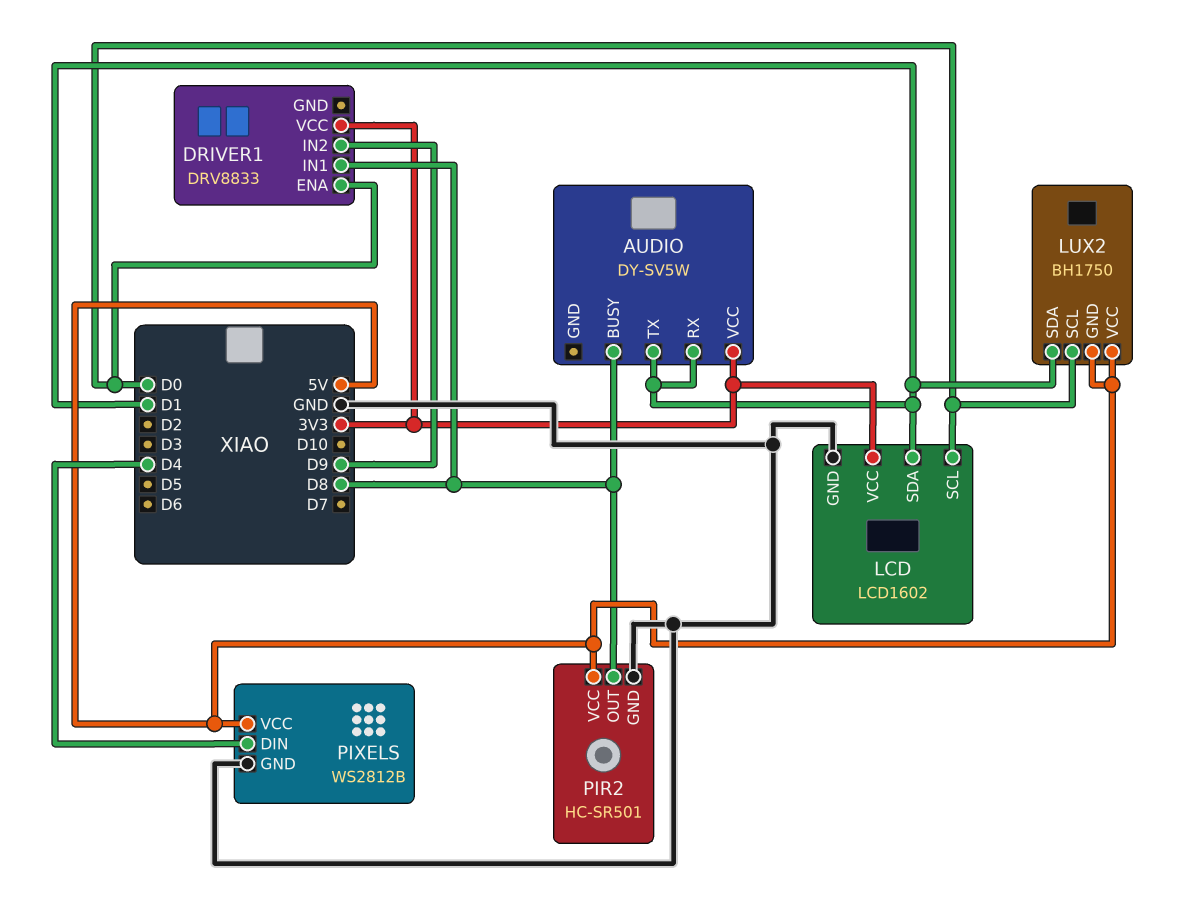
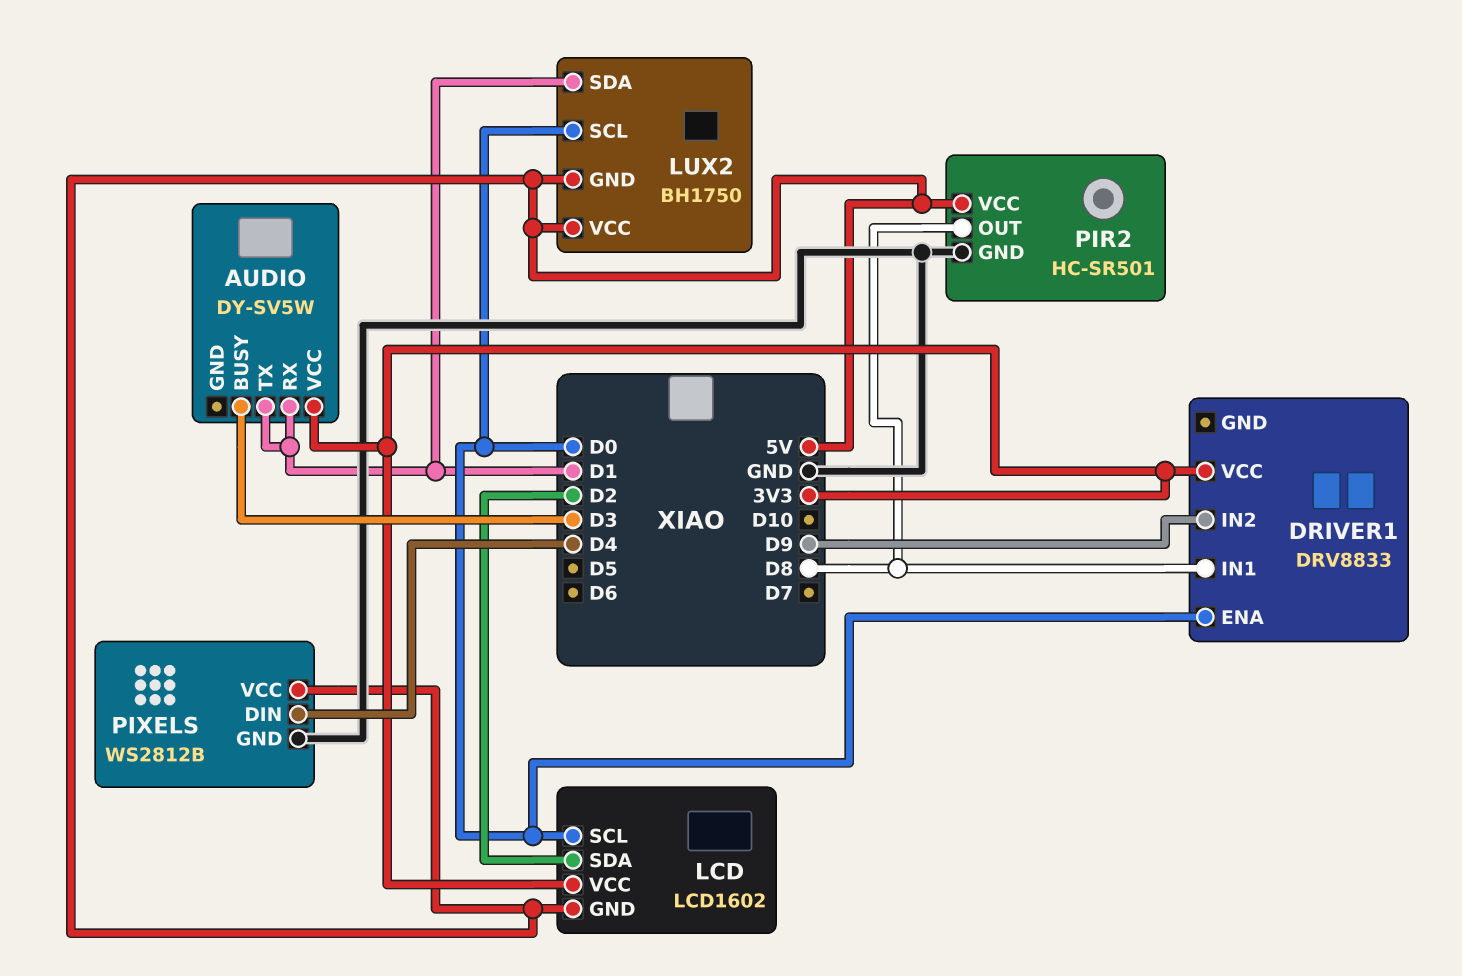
AUDIO pin BUSY: D8 -> D3
LCD pin GND: GND -> 5V
LCD pin SDA: D1 -> D2

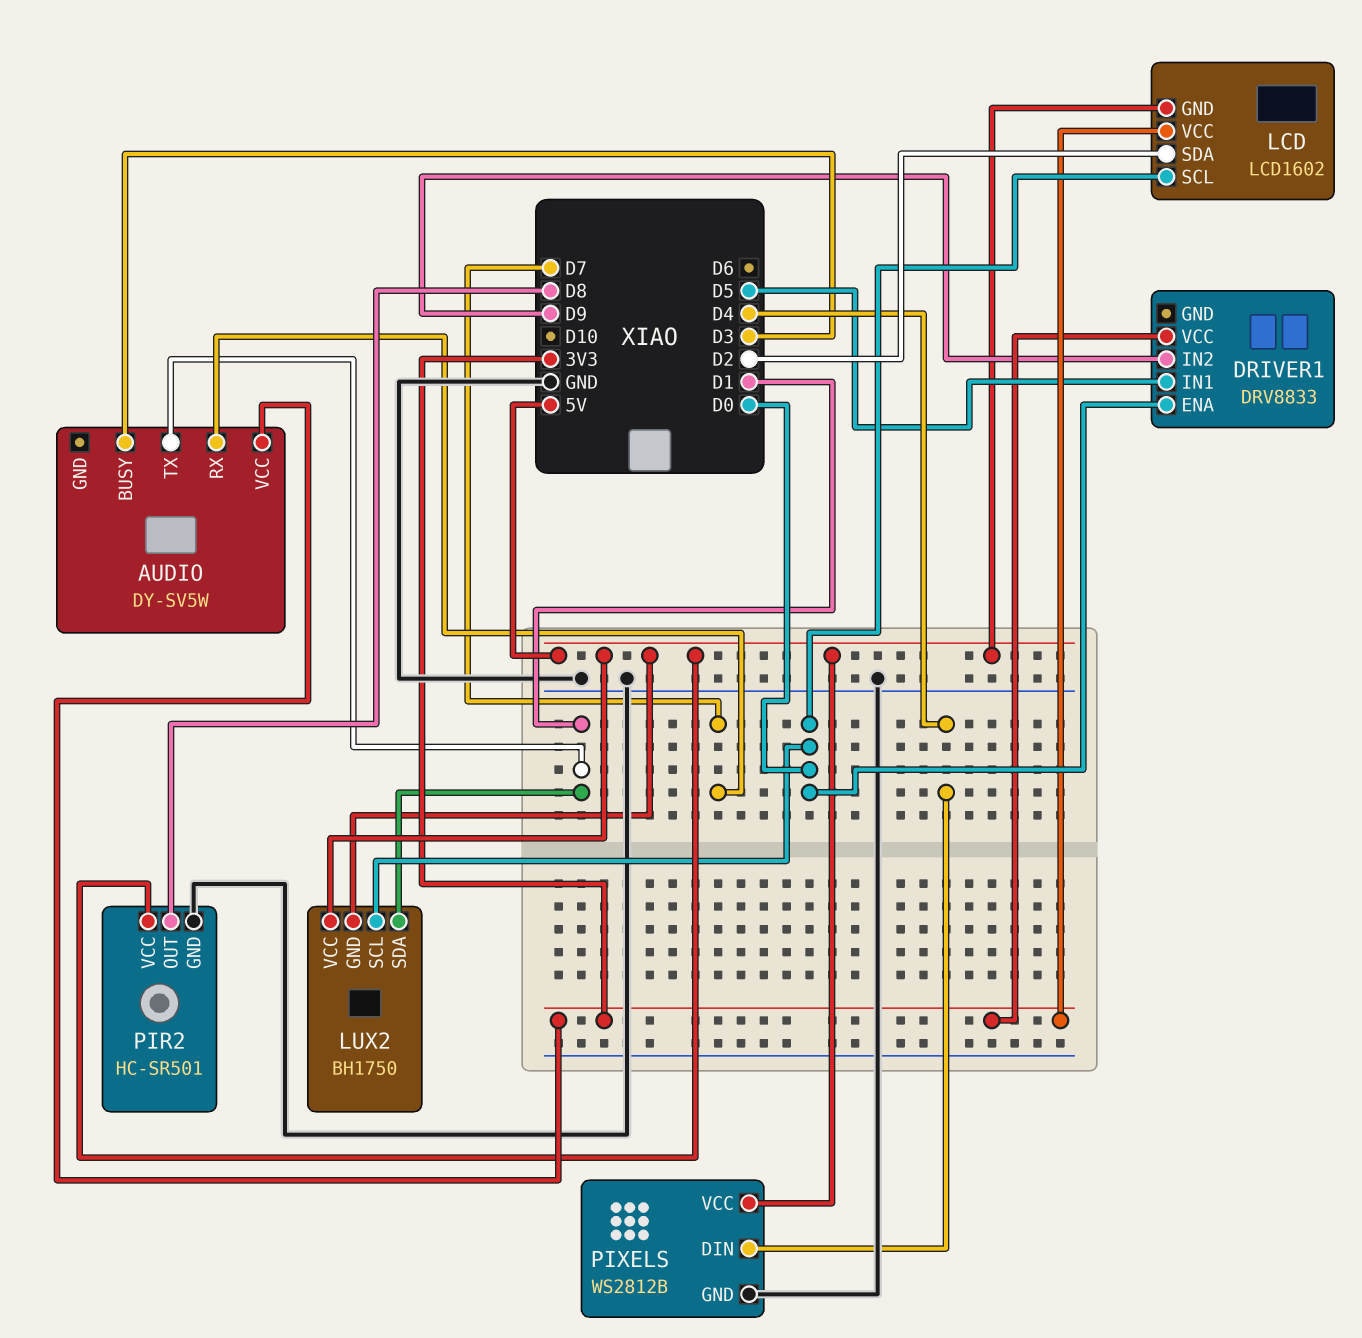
AUDIO pin RX: D1 -> D7
DRIVER1 pin IN1: D8 -> D5

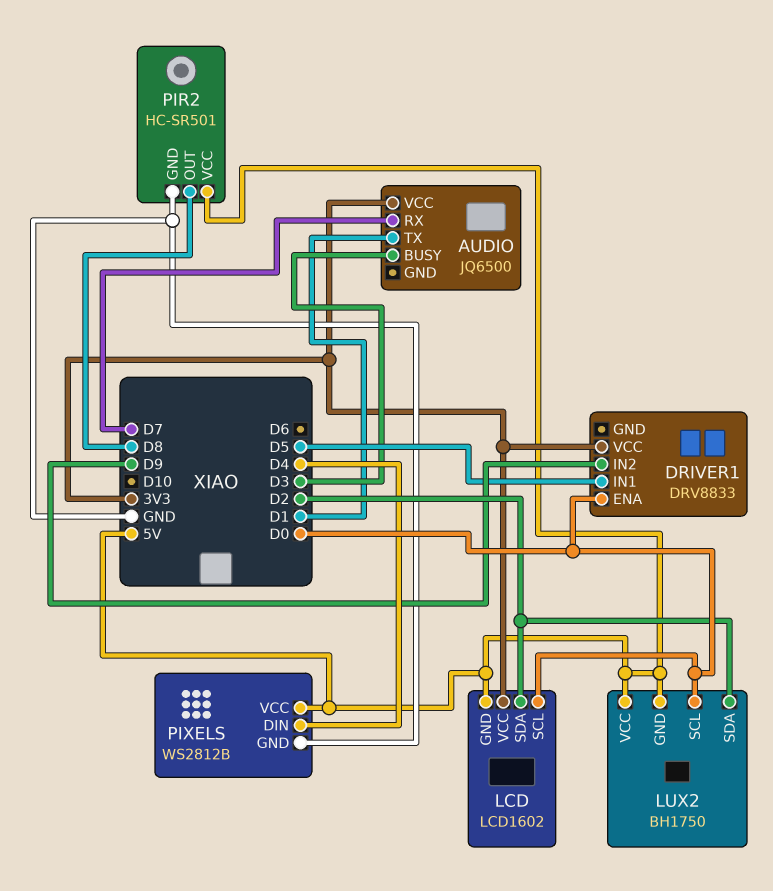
AUDIO: DY-SV5W -> JQ6500
LUX2 pin SDA: D1 -> D2

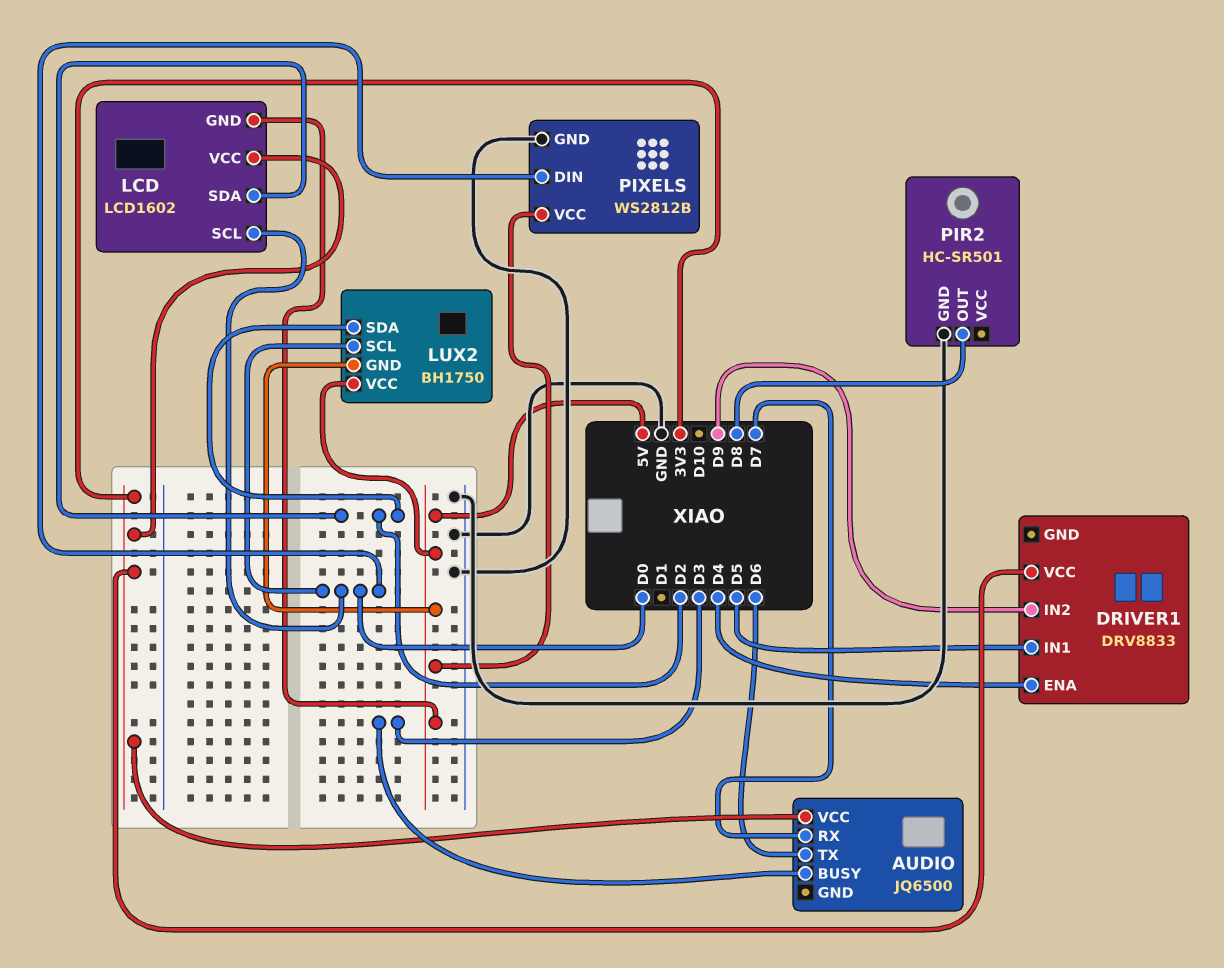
AUDIO pin TX: D1 -> D6
DRIVER1 pin ENA: D0 -> D4
PIR2 pin VCC: 5V -> none
PIXELS pin DIN: D4 -> D0

